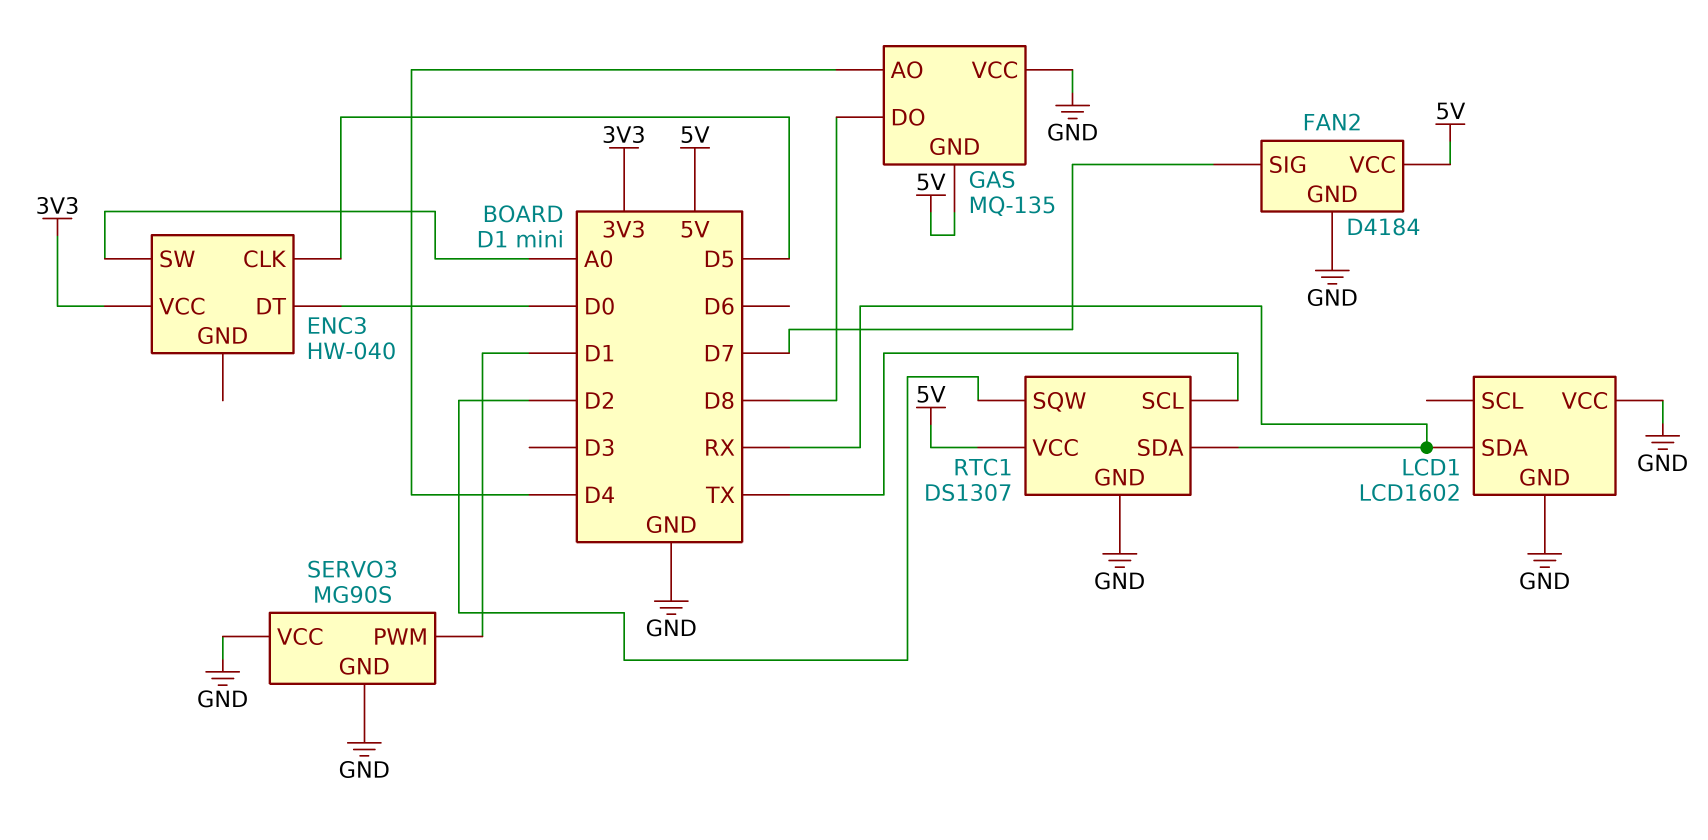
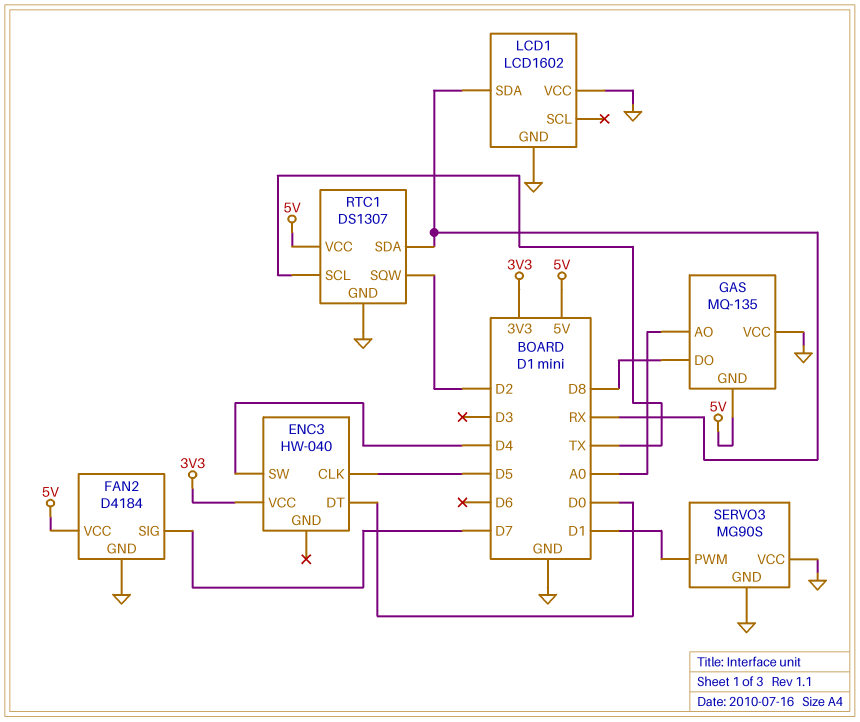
ENC3 pin SW: A0 -> D4
GAS pin AO: D4 -> A0

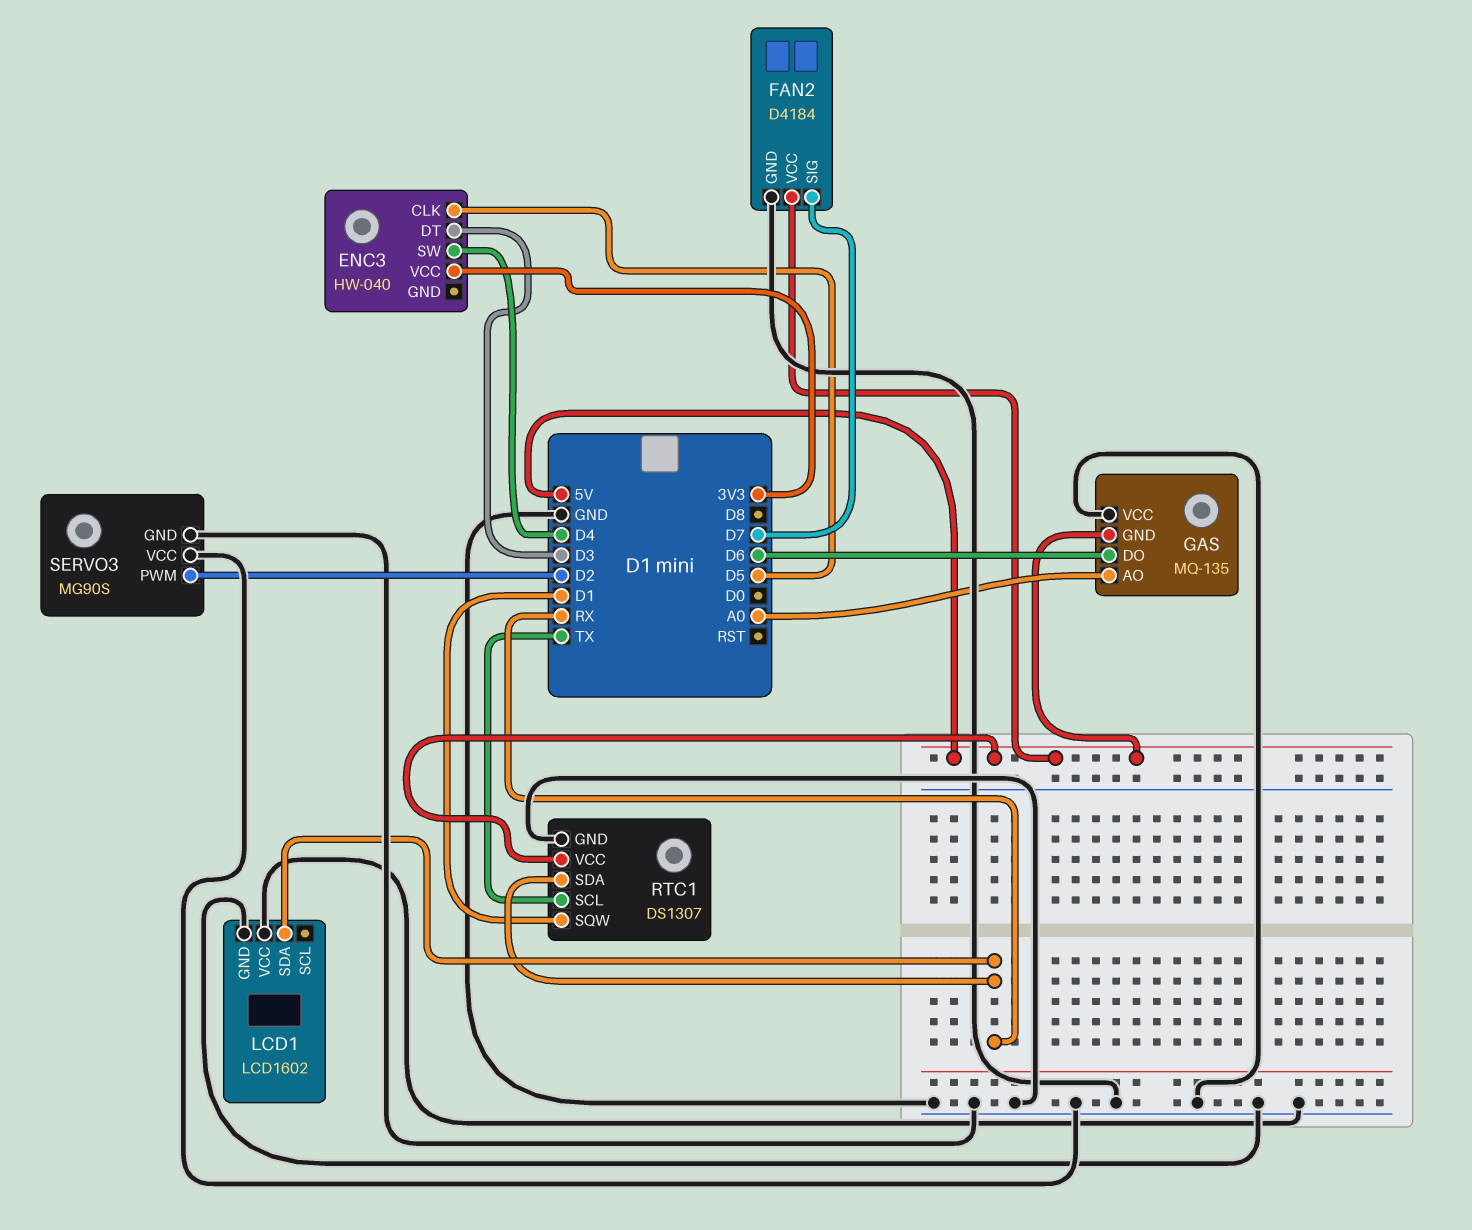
ENC3 pin DT: D0 -> D3
GAS pin DO: D8 -> D6
RTC1 pin SQW: D2 -> D1
SERVO3 pin PWM: D1 -> D2

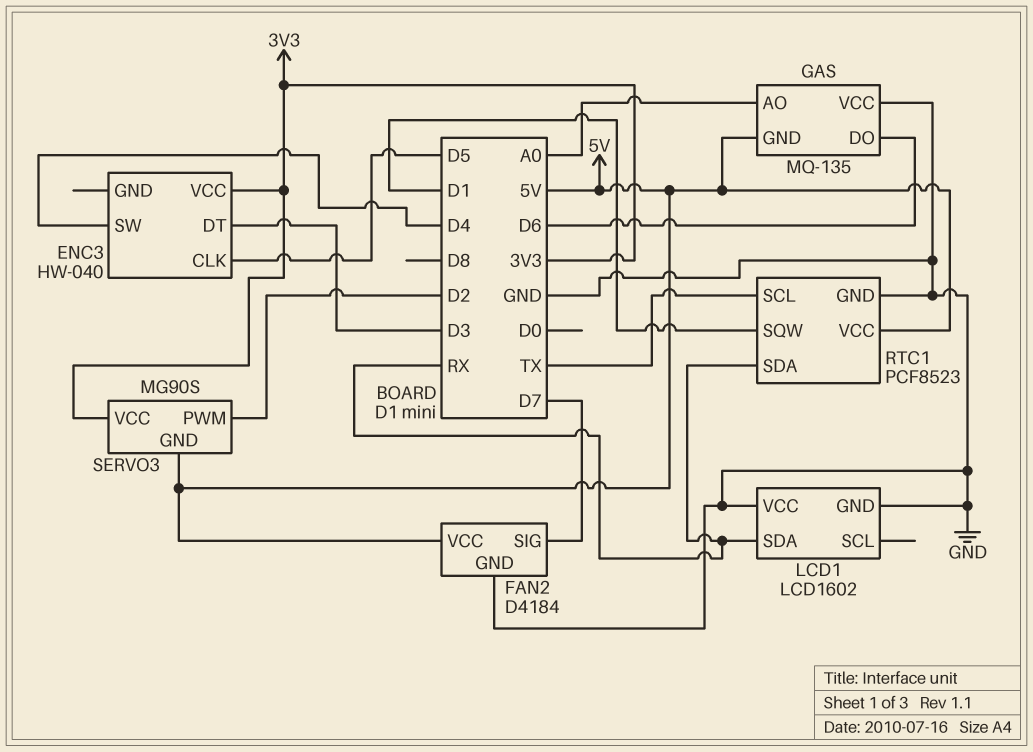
RTC1: DS1307 -> PCF8523
SERVO3 pin GND: GND -> 5V
SERVO3 pin VCC: GND -> 3V3

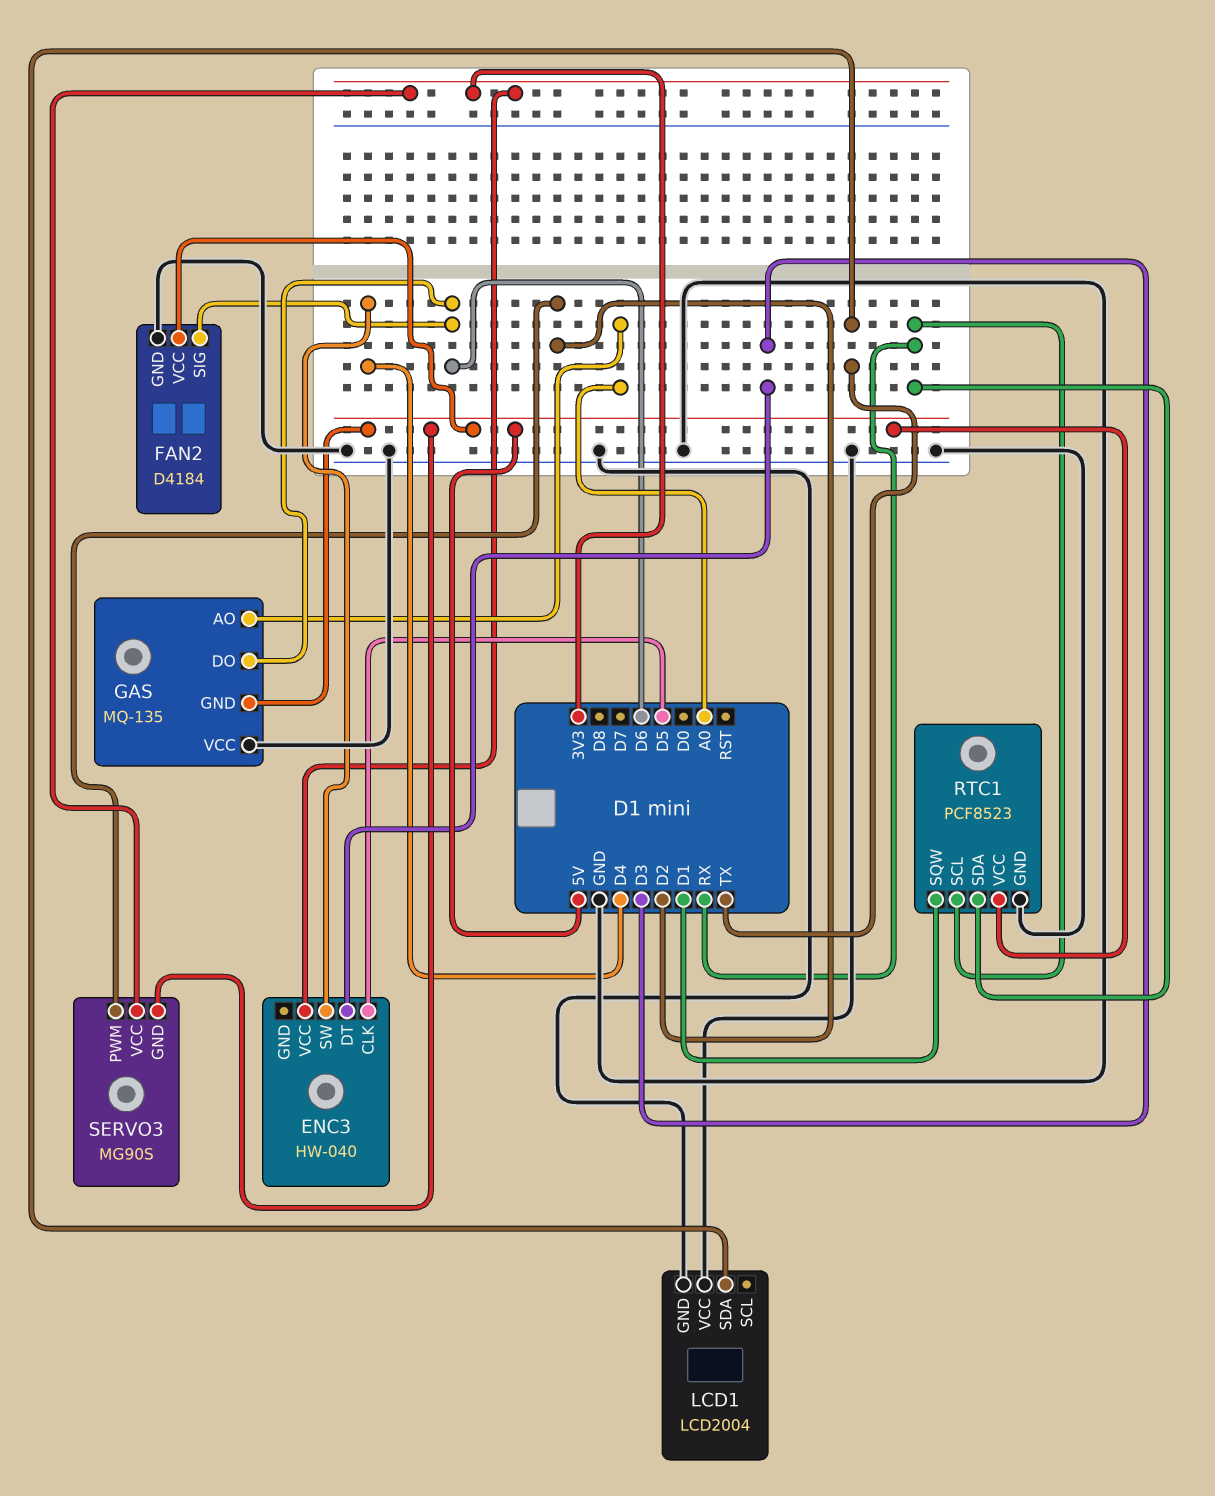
FAN2 pin SIG: D7 -> D6
LCD1: LCD1602 -> LCD2004
LCD1 pin SDA: RX -> TX
RTC1 pin SCL: TX -> RX

